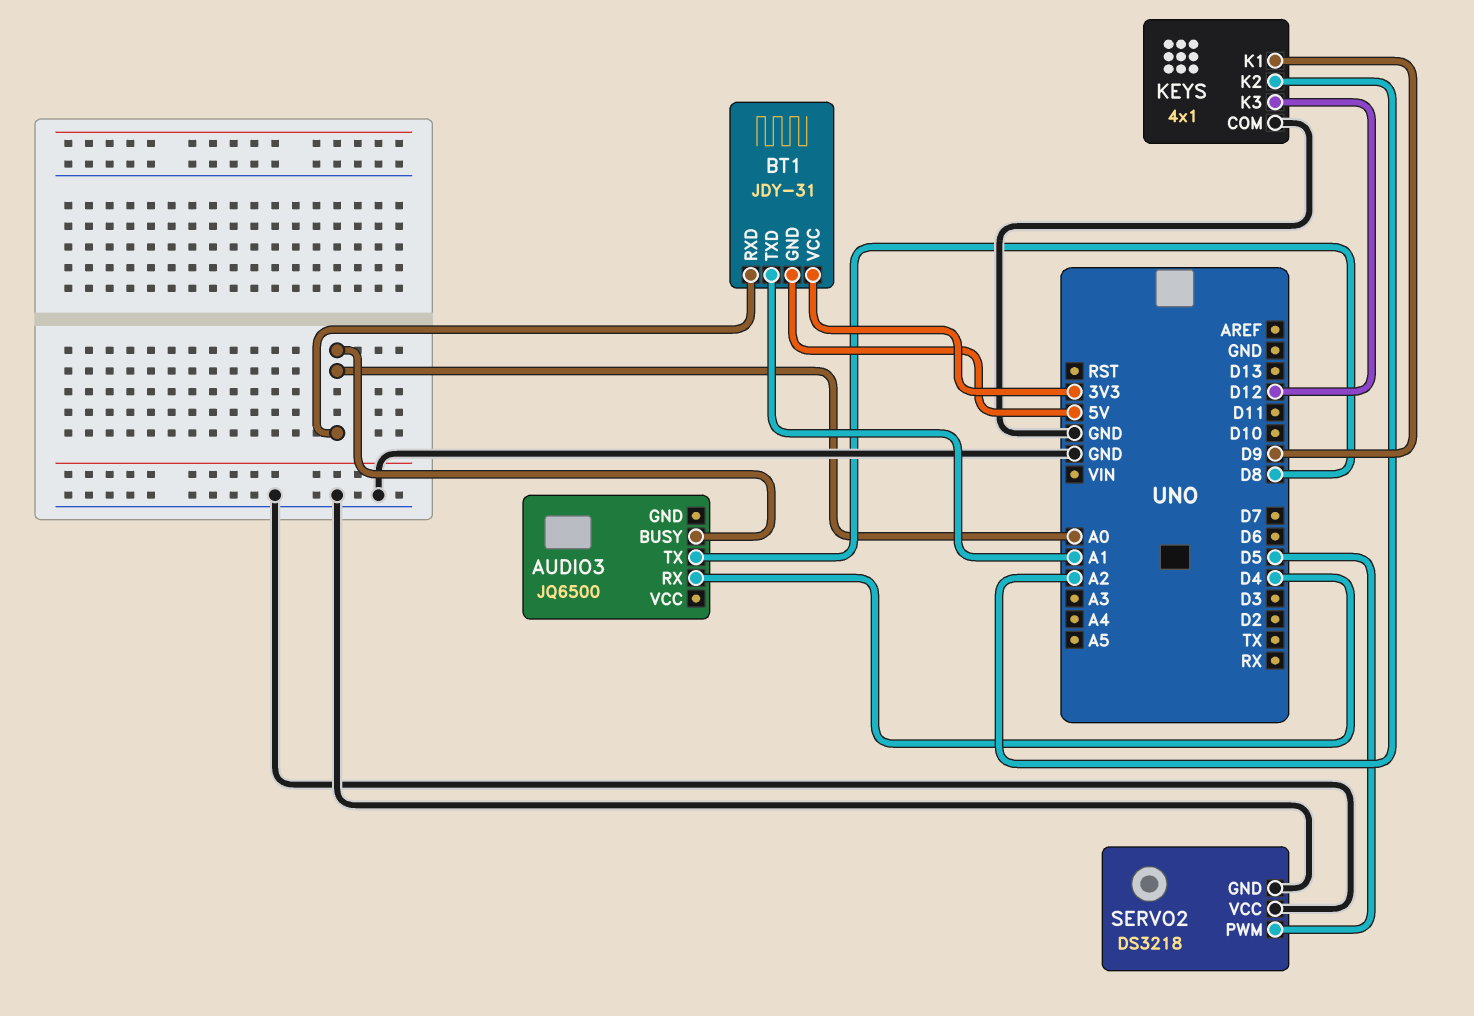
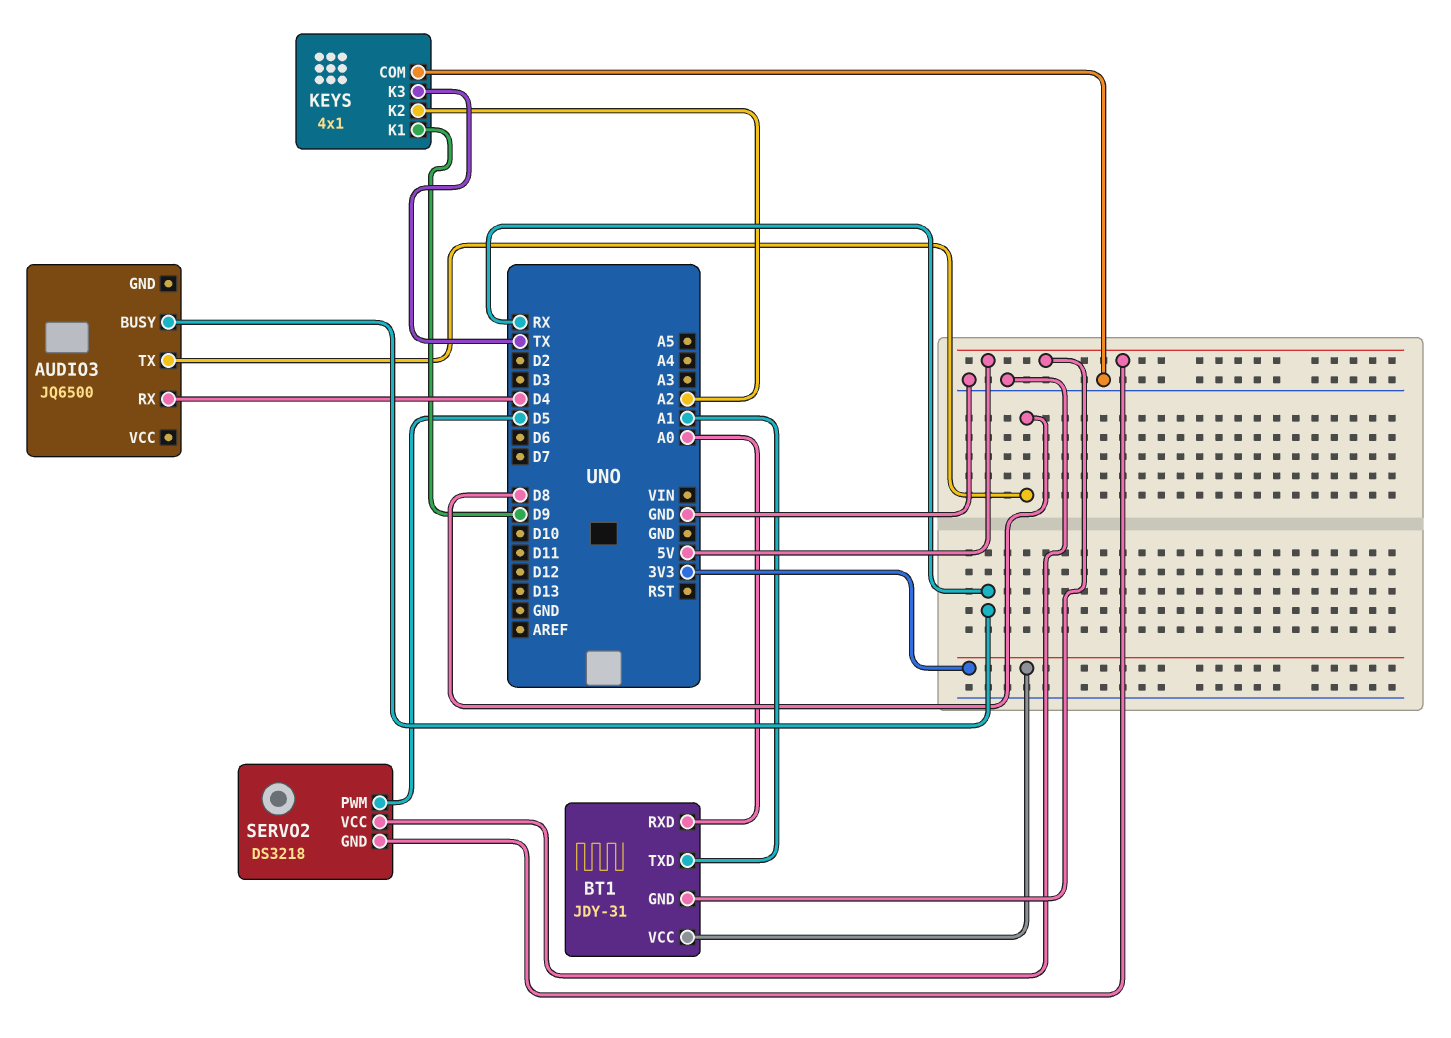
AUDIO3 pin BUSY: A0 -> RX
KEYS pin K3: D12 -> TX
SERVO2 pin GND: GND -> 5V

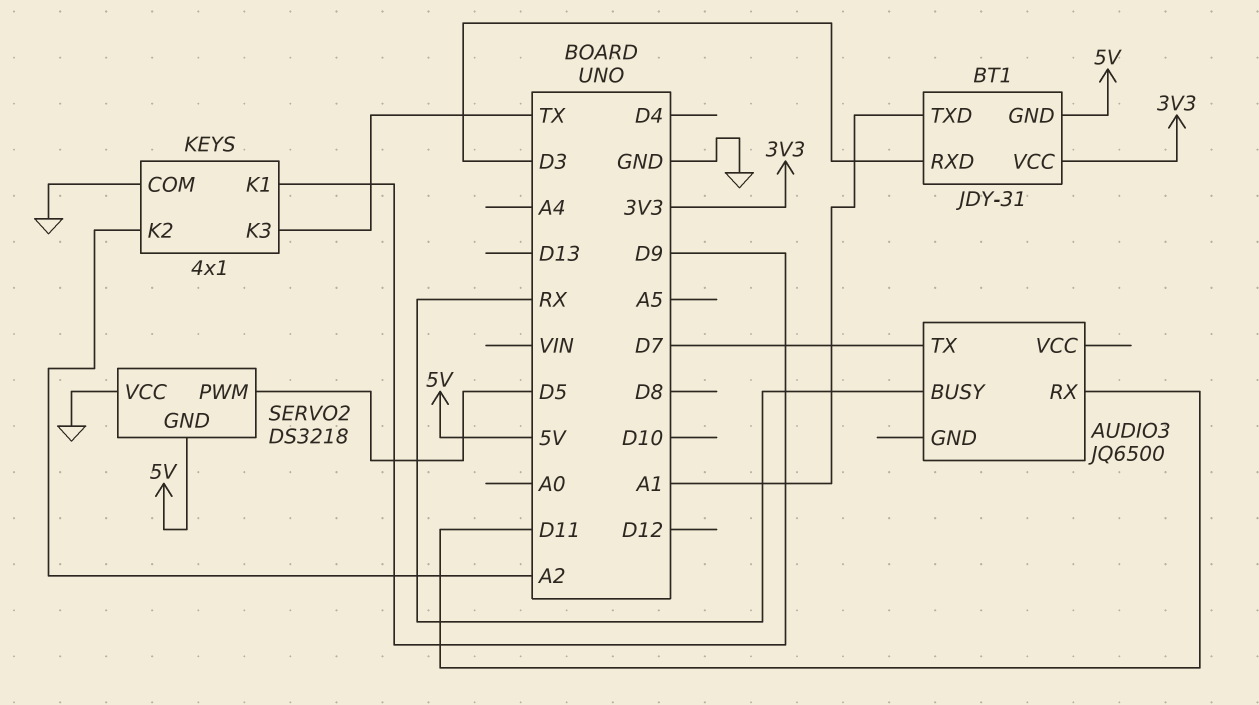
AUDIO3 pin RX: D4 -> D11
AUDIO3 pin TX: D8 -> D7
BT1 pin RXD: A0 -> D3

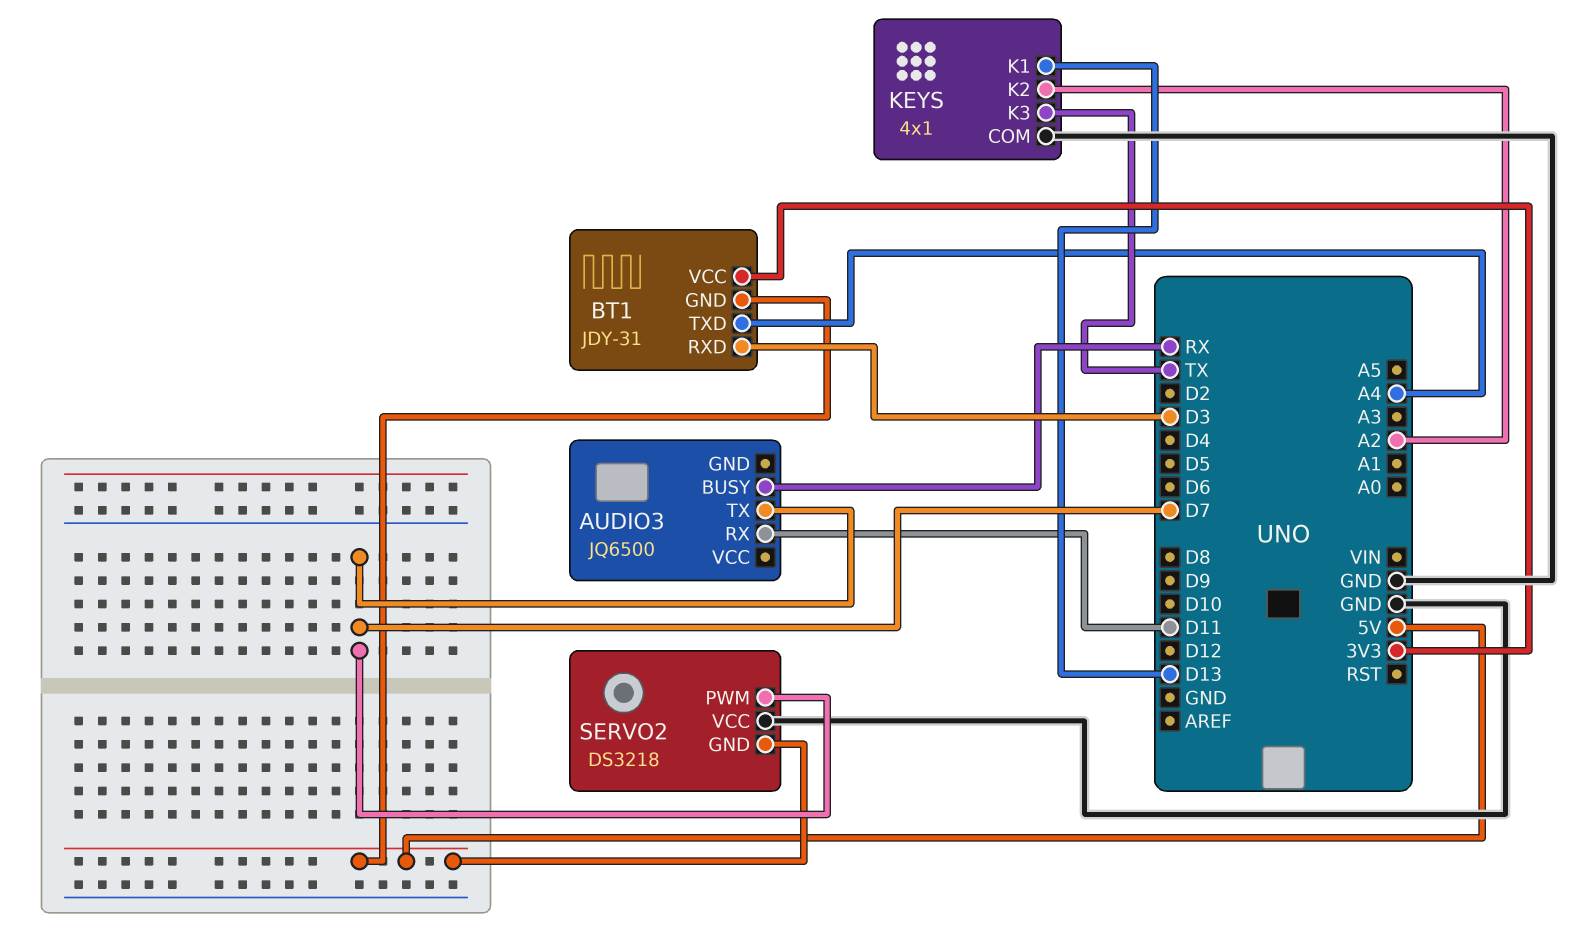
BT1 pin TXD: A1 -> A4
KEYS pin K1: D9 -> D13
SERVO2 pin PWM: D5 -> D7

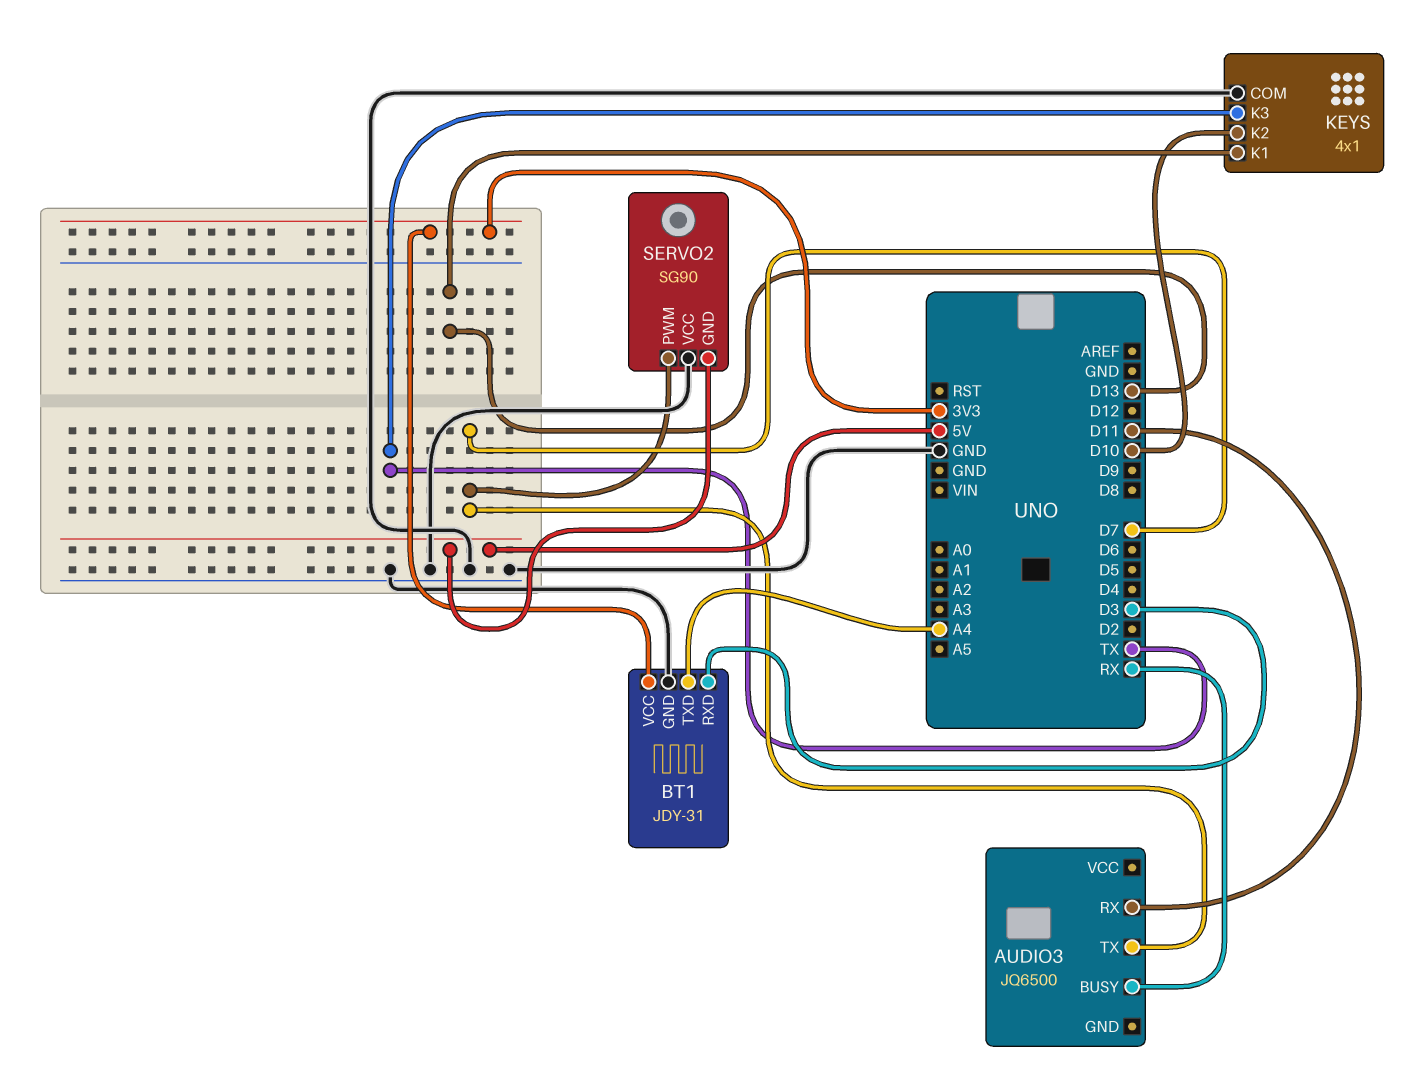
BT1 pin GND: 5V -> GND
KEYS pin K2: A2 -> D10
SERVO2: DS3218 -> SG90

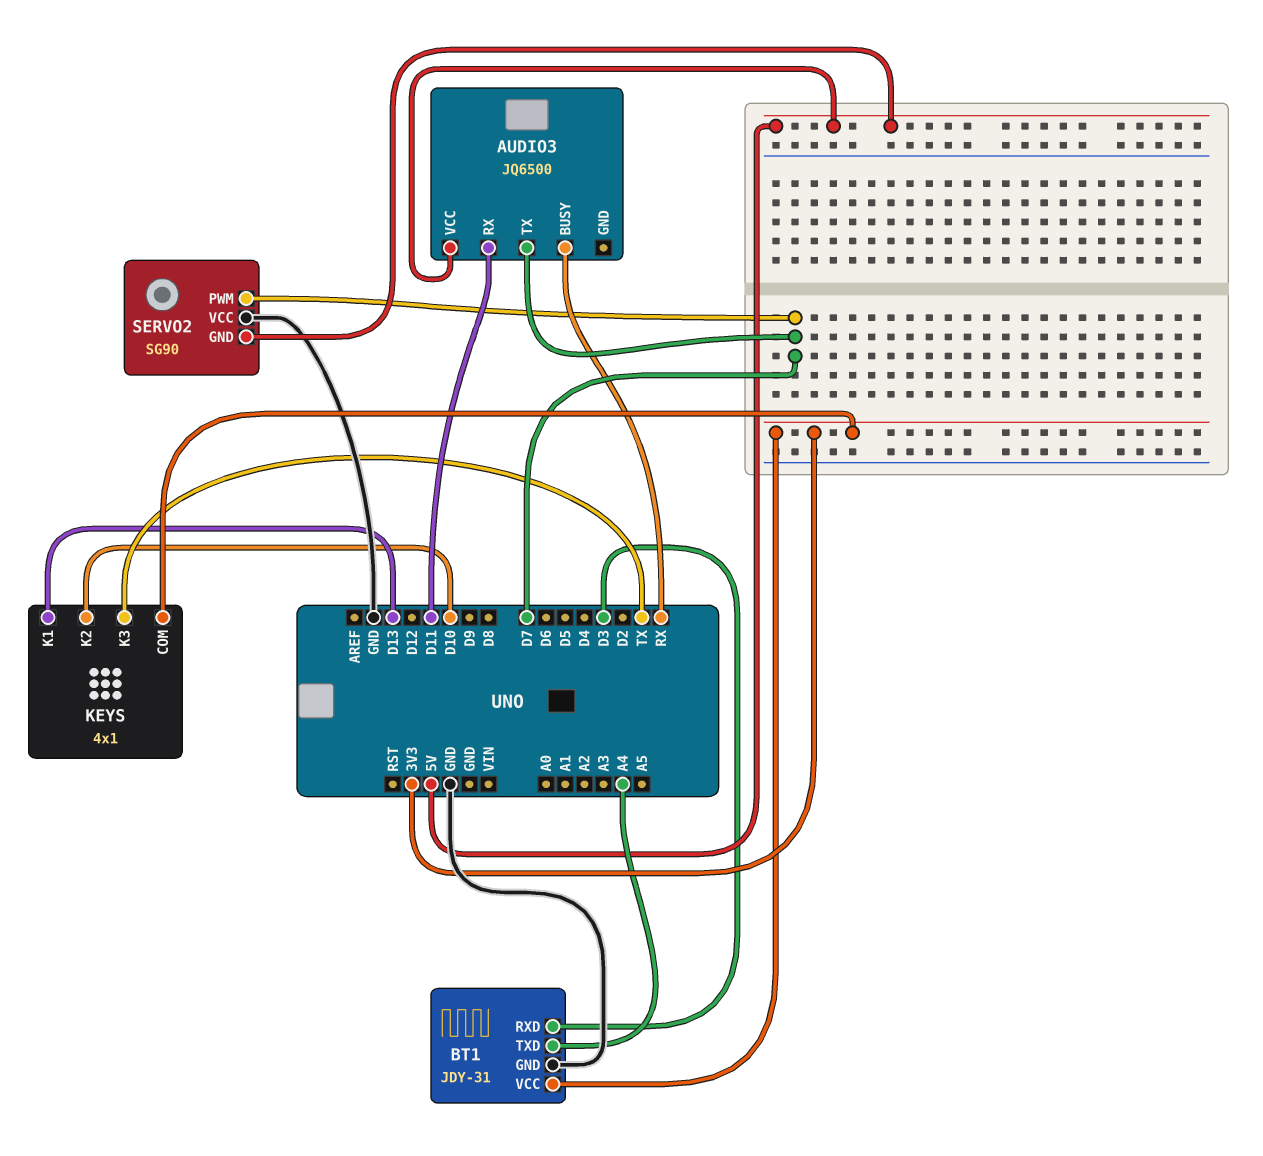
AUDIO3 pin VCC: none -> 5V
KEYS pin COM: GND -> 3V3

